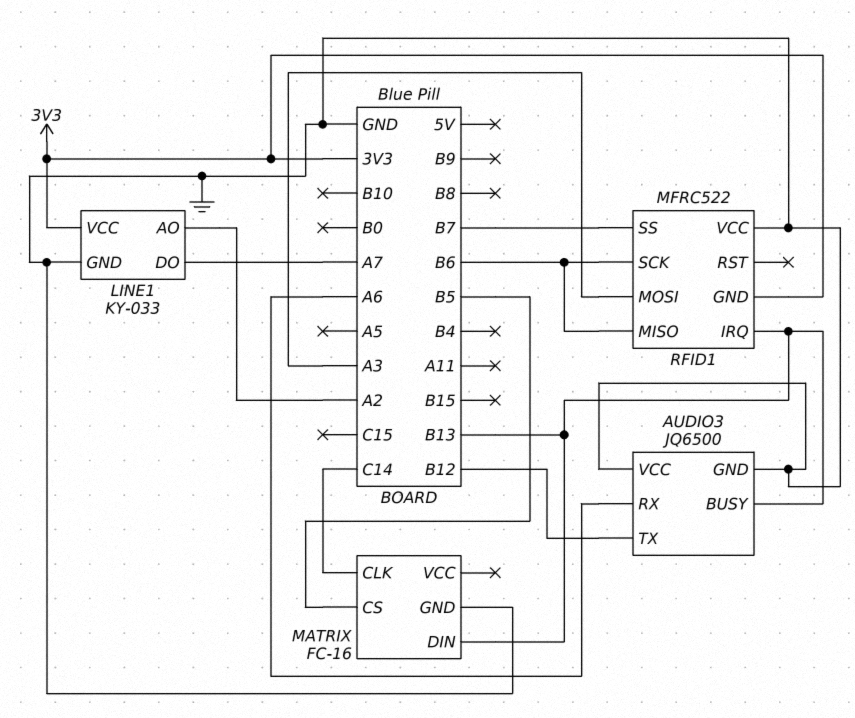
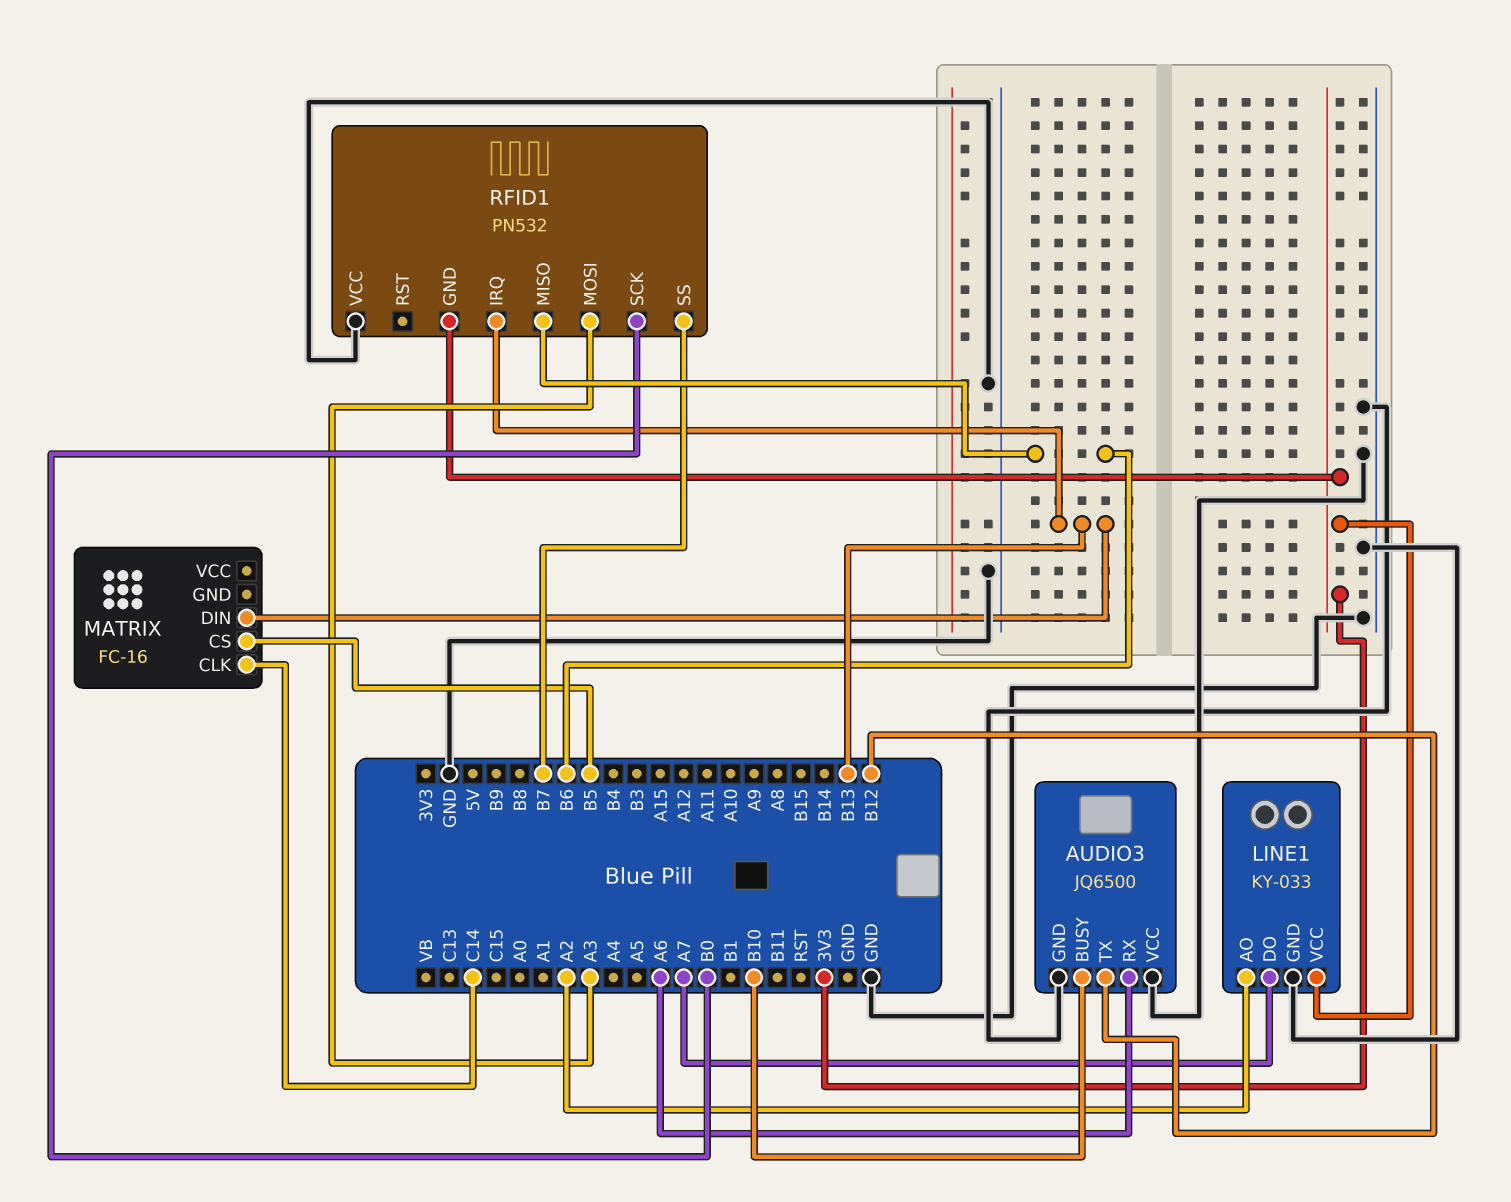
AUDIO3 pin BUSY: B13 -> B10
MATRIX pin GND: GND -> none
RFID1: MFRC522 -> PN532
RFID1 pin SCK: B6 -> B0

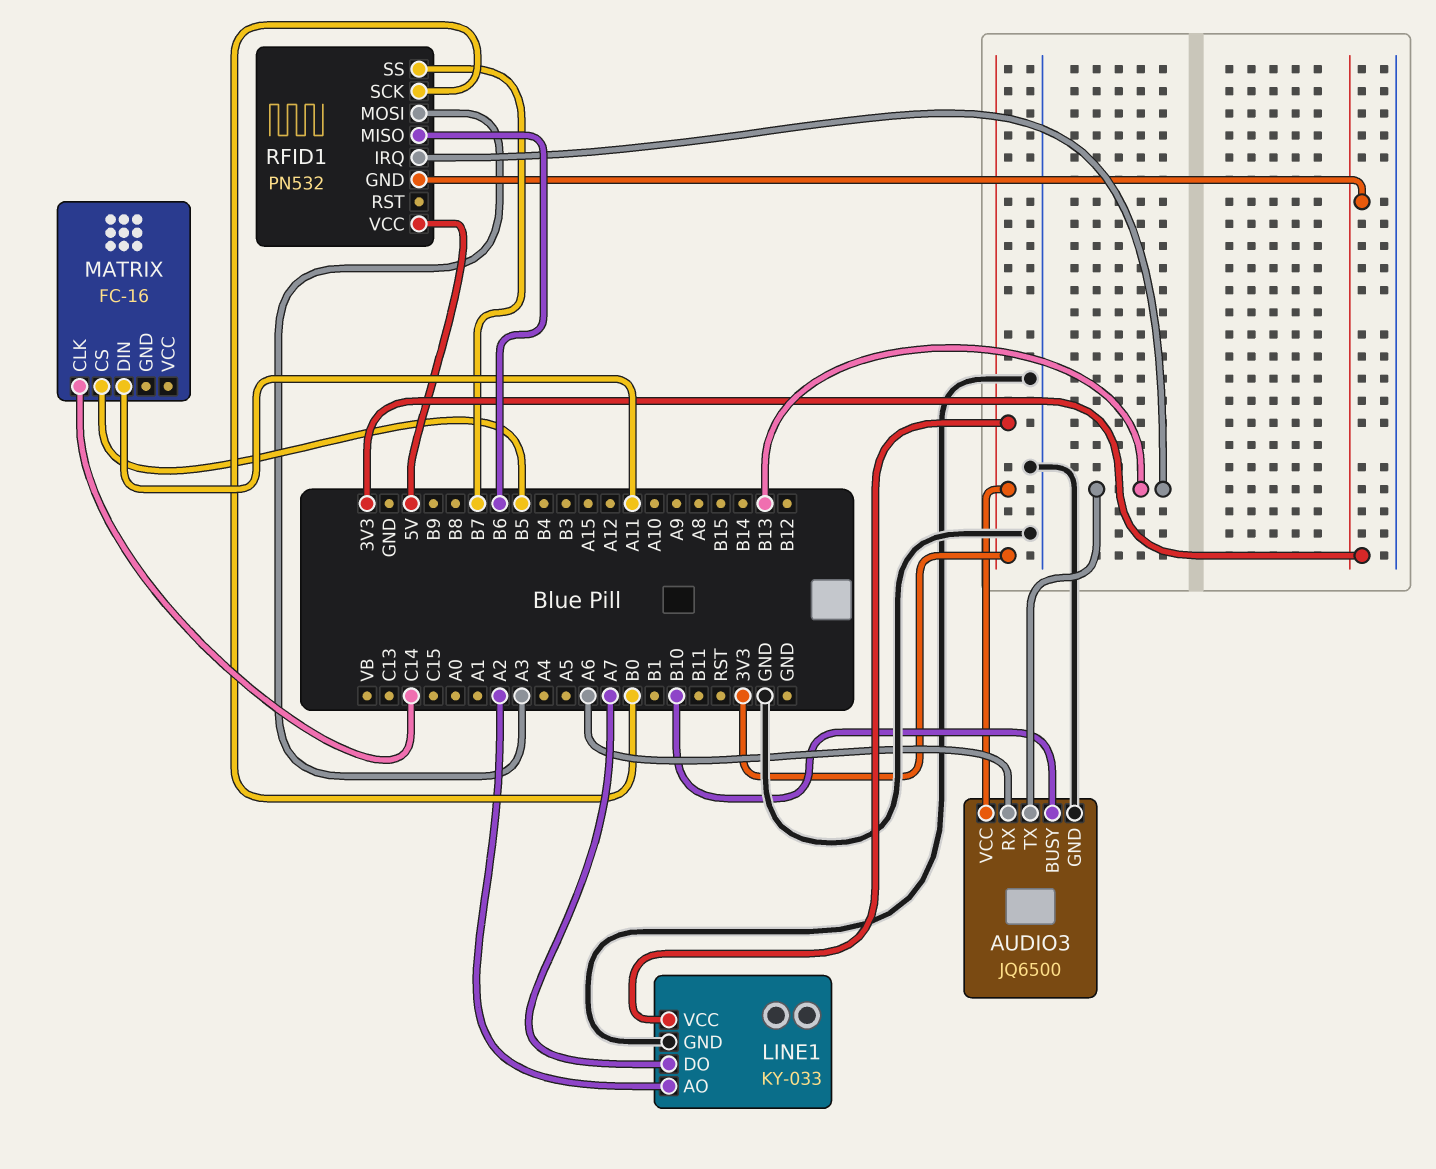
AUDIO3 pin TX: B12 -> B13
AUDIO3 pin VCC: GND -> 3V3
MATRIX pin DIN: B13 -> A11
RFID1 pin VCC: GND -> 5V

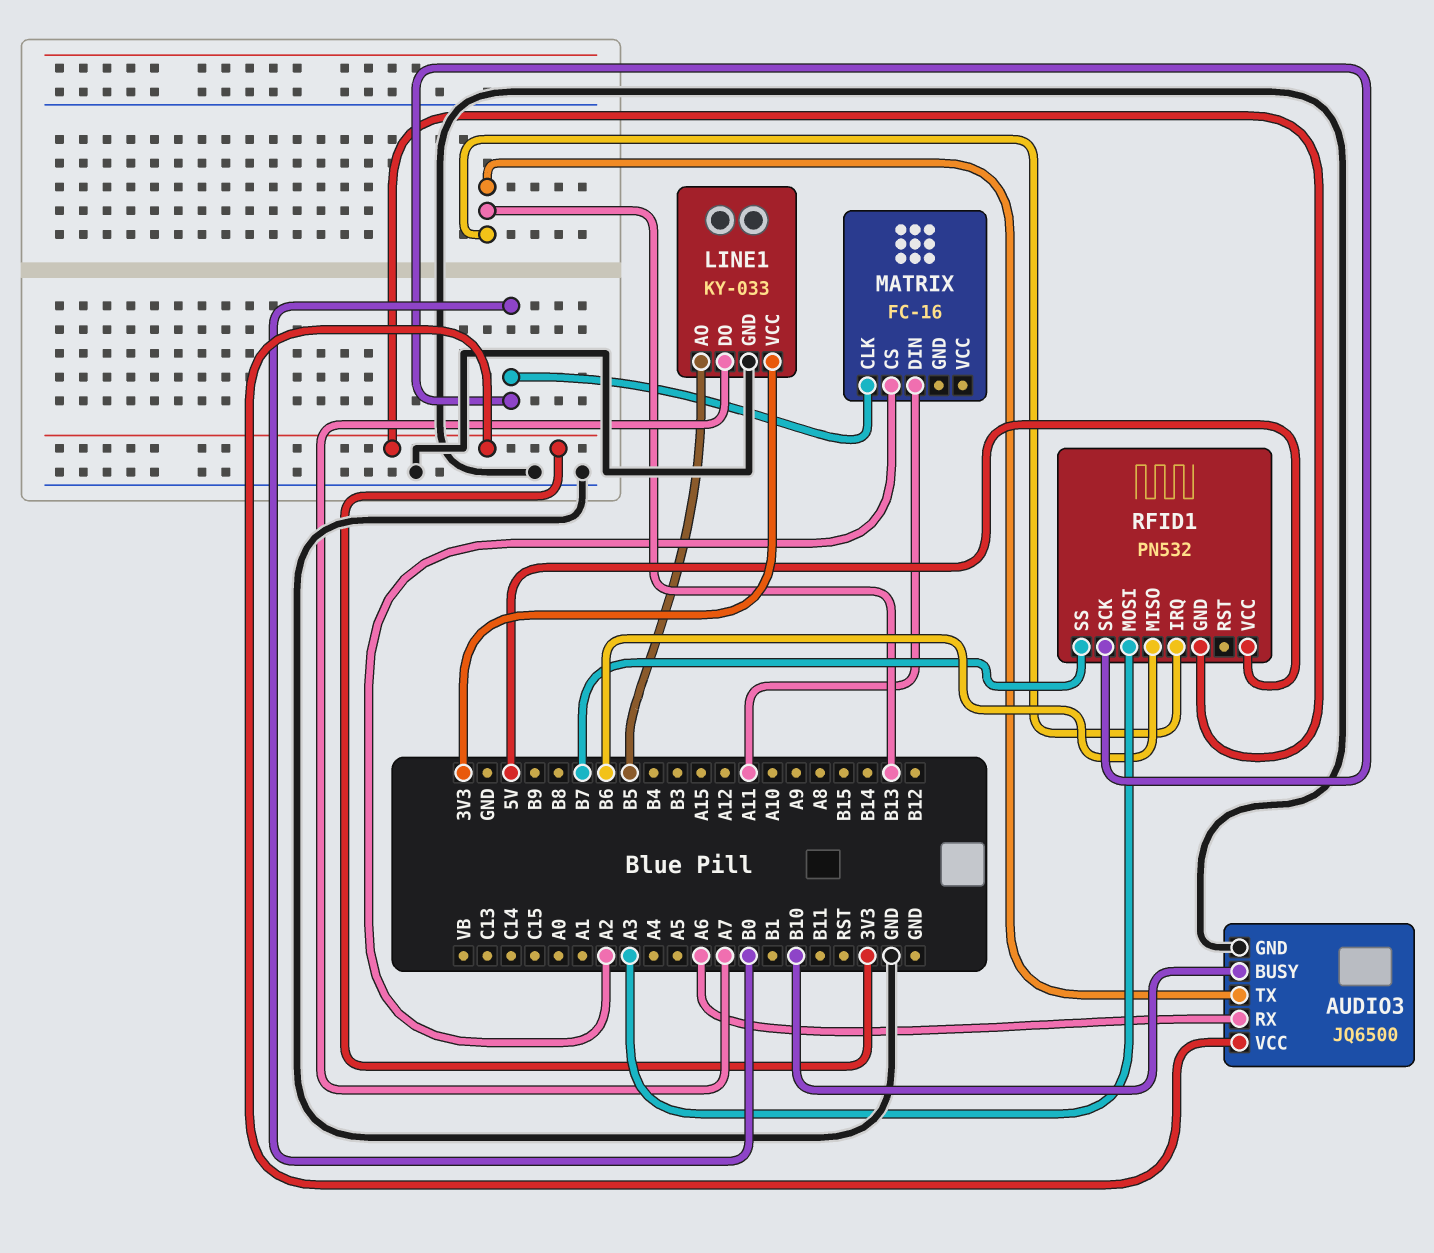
LINE1 pin AO: A2 -> B5
MATRIX pin CLK: C14 -> B0
MATRIX pin CS: B5 -> A2

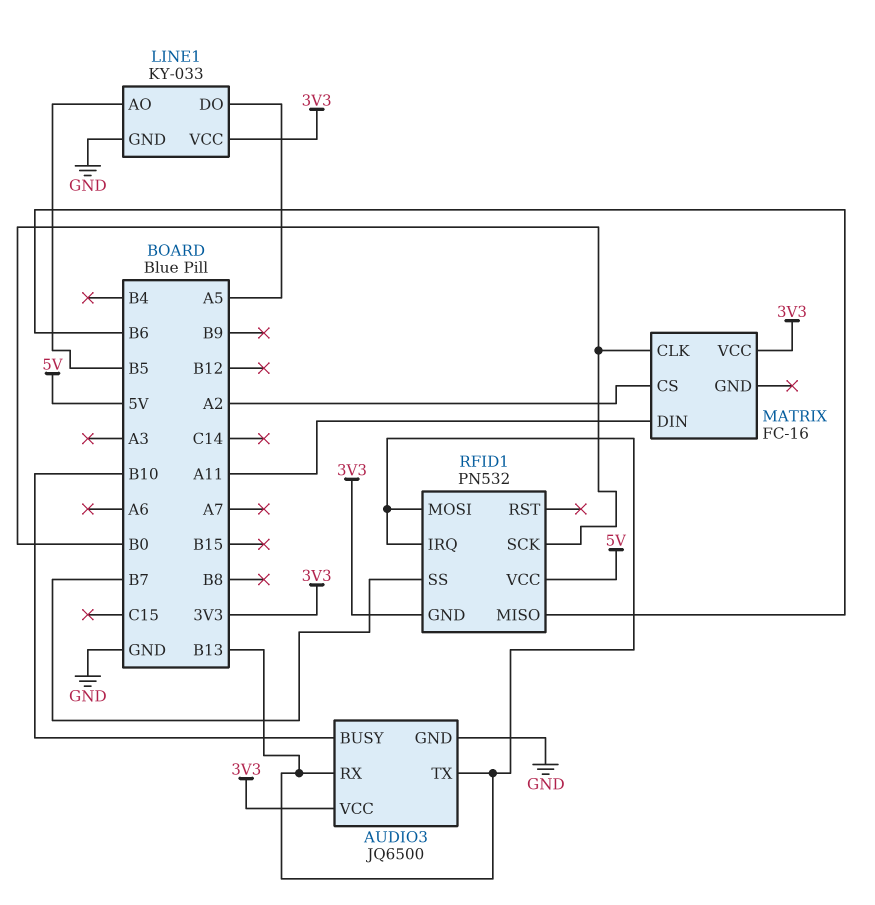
AUDIO3 pin RX: A6 -> B13
LINE1 pin DO: A7 -> A5
MATRIX pin VCC: none -> 3V3
RFID1 pin MOSI: A3 -> B13

